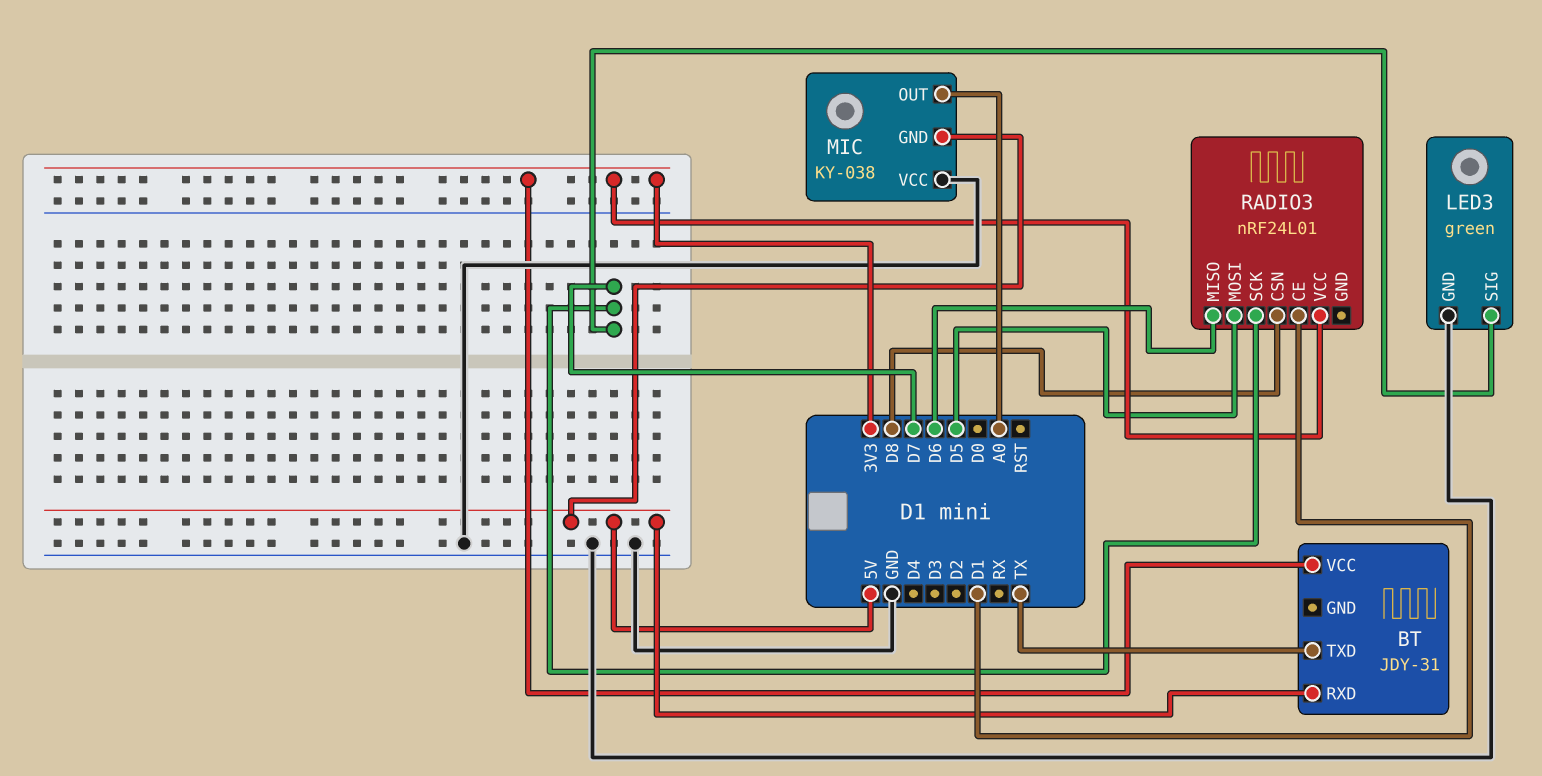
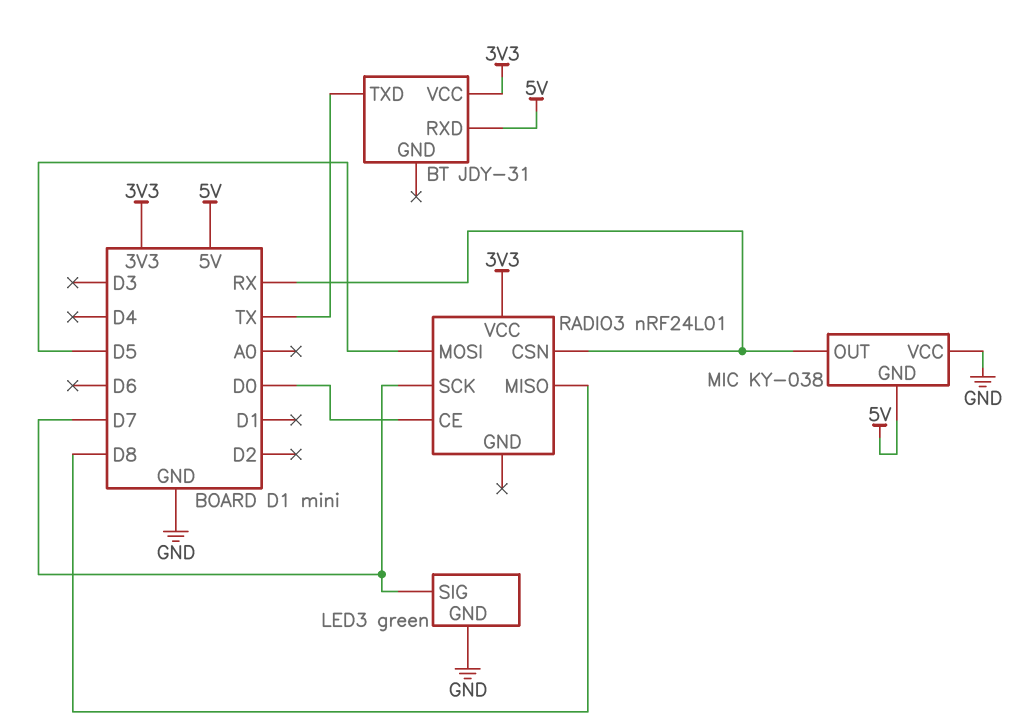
MIC pin OUT: A0 -> RX
RADIO3 pin CE: D1 -> D0
RADIO3 pin CSN: D8 -> RX
RADIO3 pin MISO: D6 -> D8

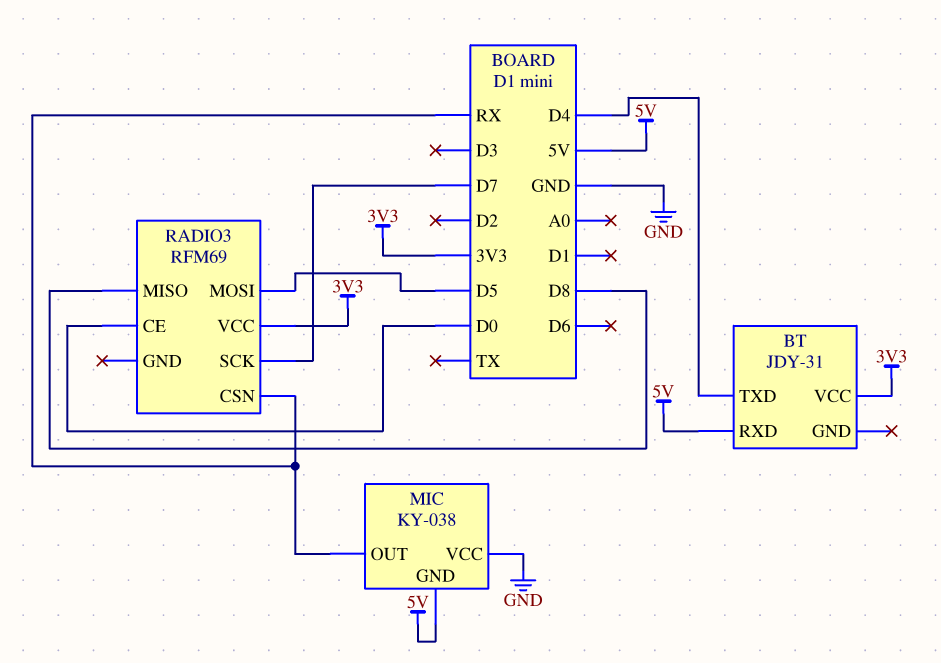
BT pin TXD: TX -> D4
LED3: green -> none
LED3 pin GND: GND -> none
LED3 pin SIG: D7 -> none
RADIO3: nRF24L01 -> RFM69

